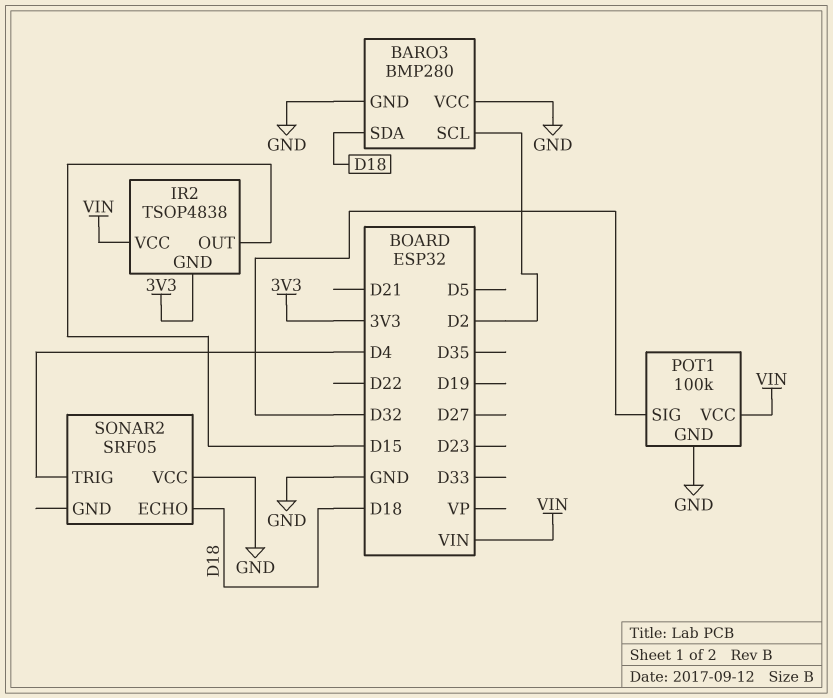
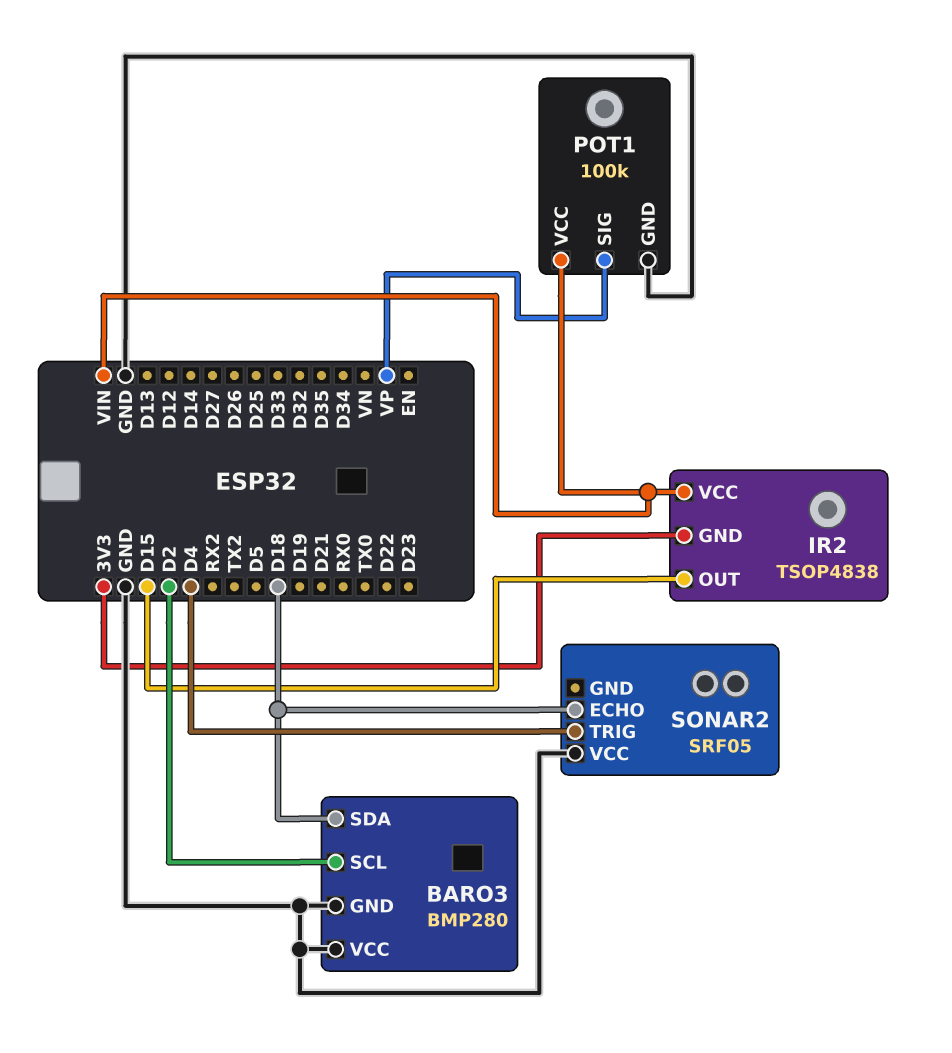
POT1 pin SIG: D32 -> VP

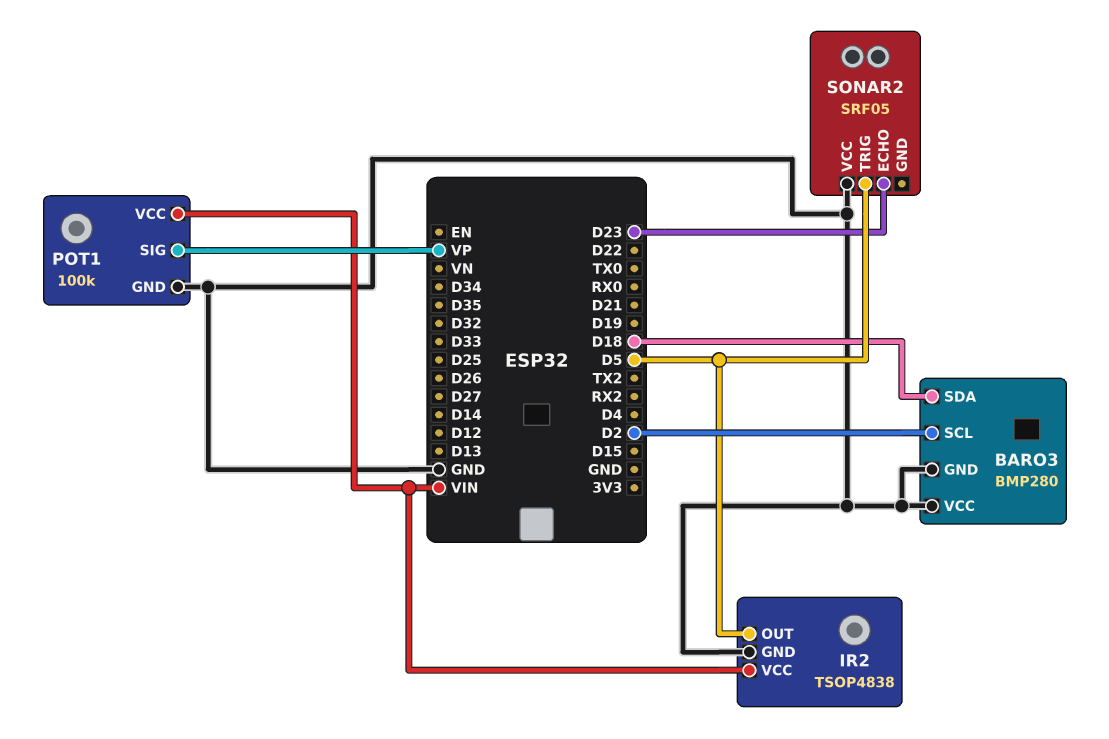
IR2 pin GND: 3V3 -> GND
IR2 pin OUT: D15 -> D5
SONAR2 pin ECHO: D18 -> D23
SONAR2 pin TRIG: D4 -> D5

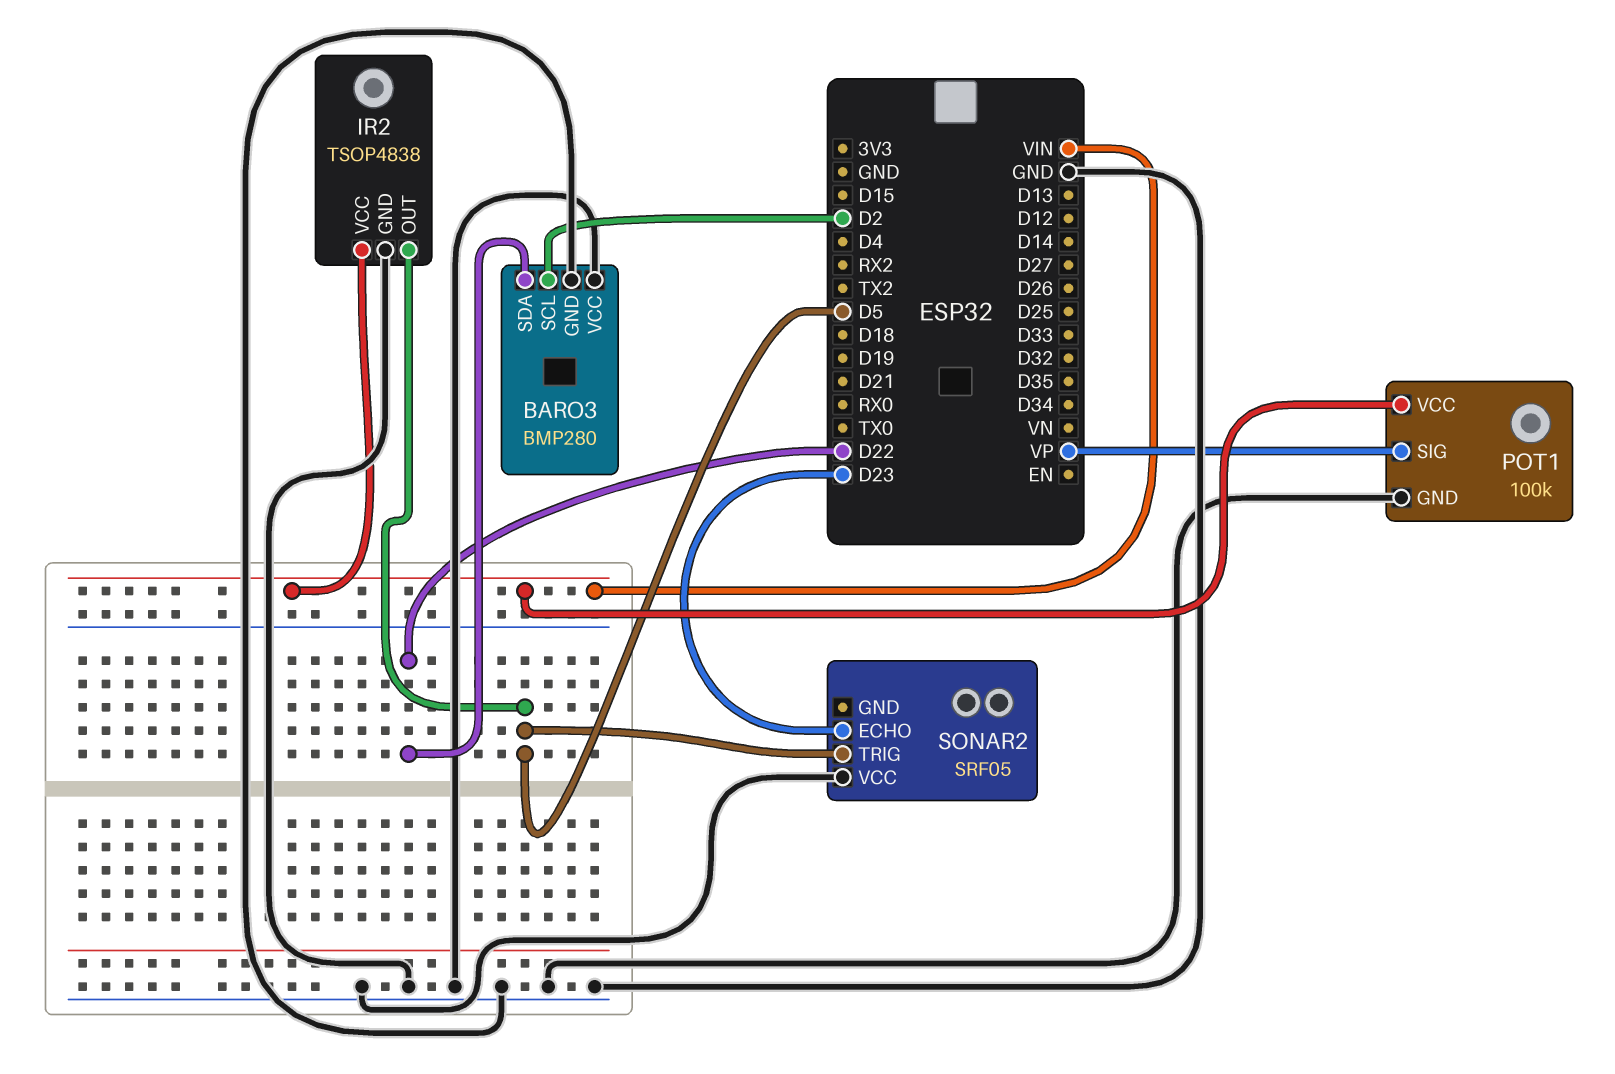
BARO3 pin SDA: D18 -> D22

